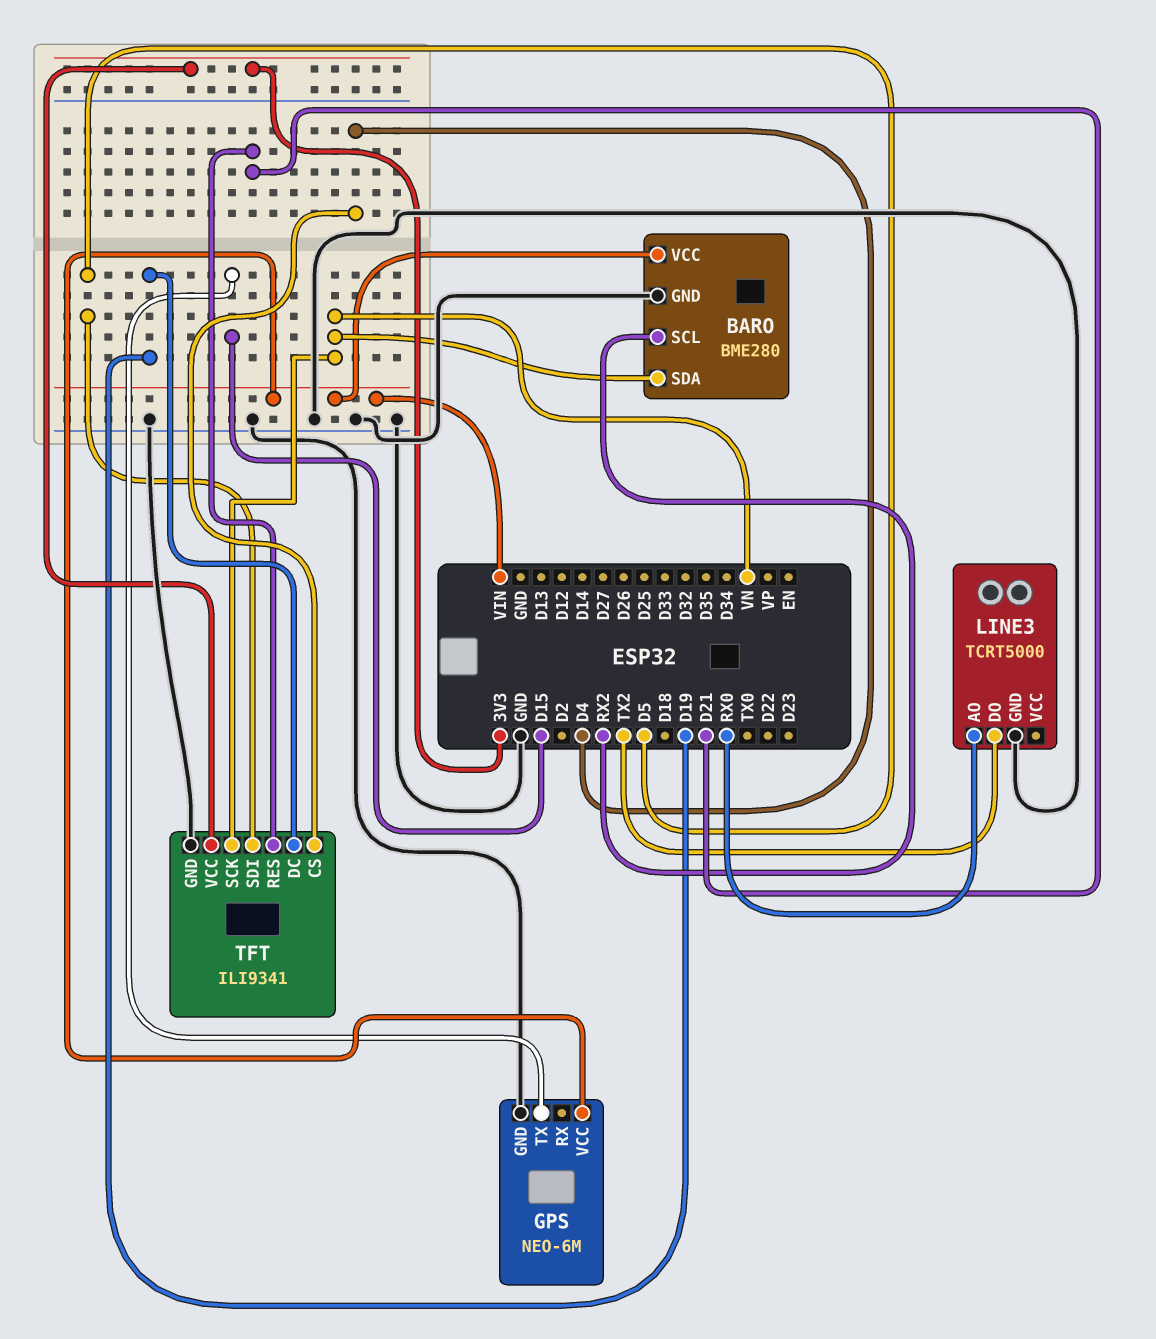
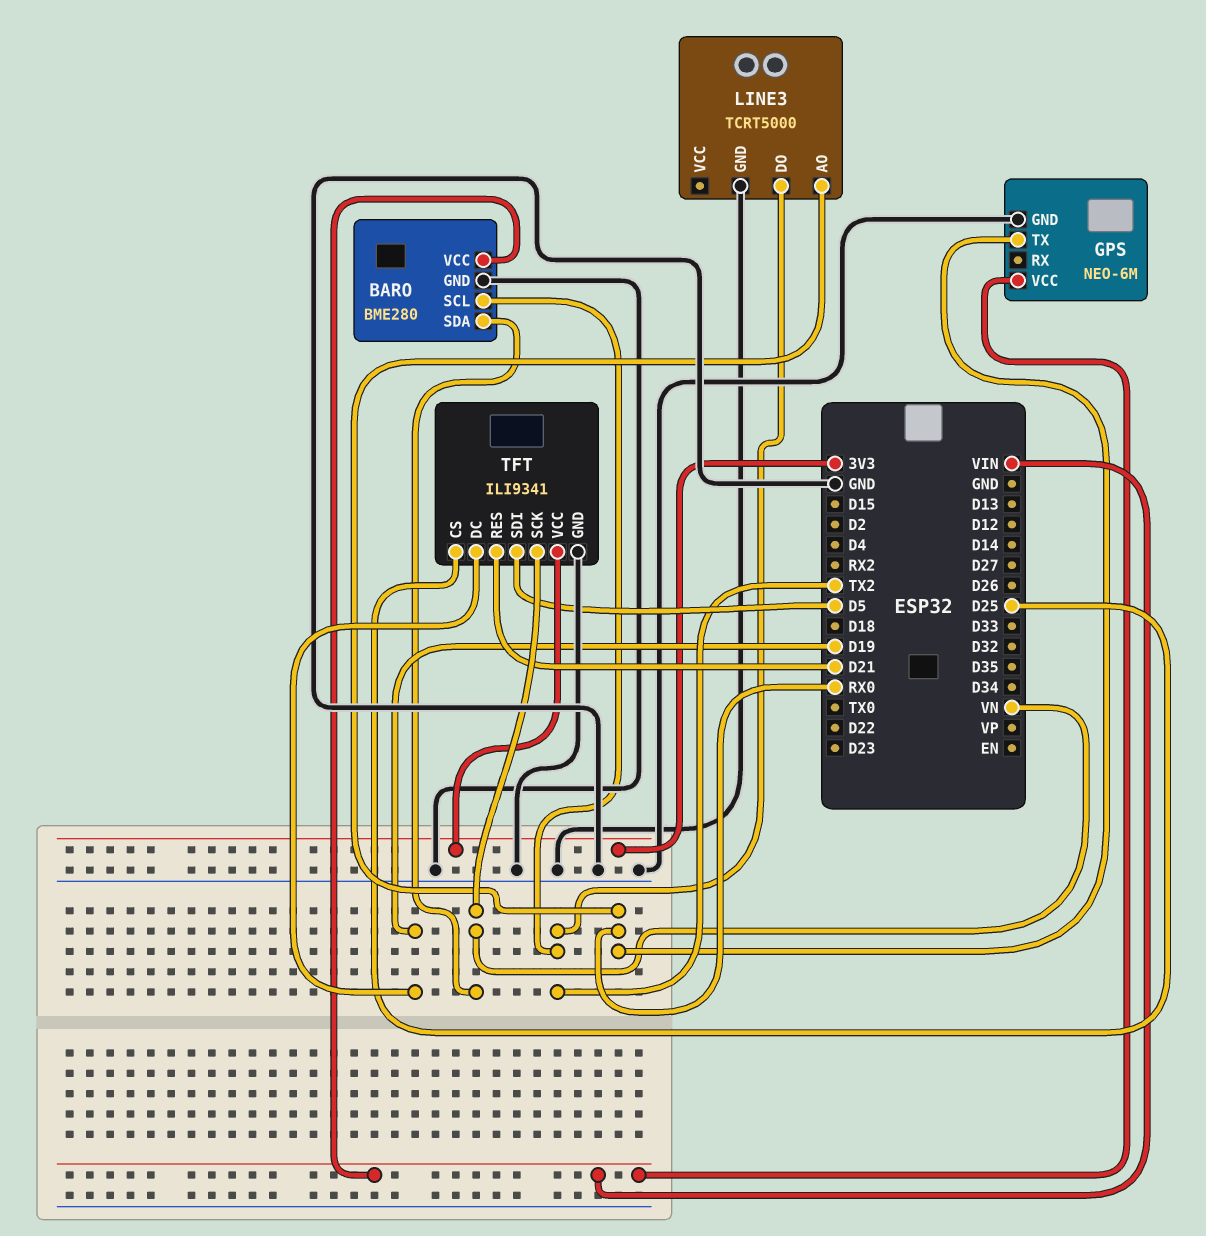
BARO pin SCL: RX2 -> TX2
GPS pin TX: D15 -> RX0
TFT pin CS: D4 -> D25

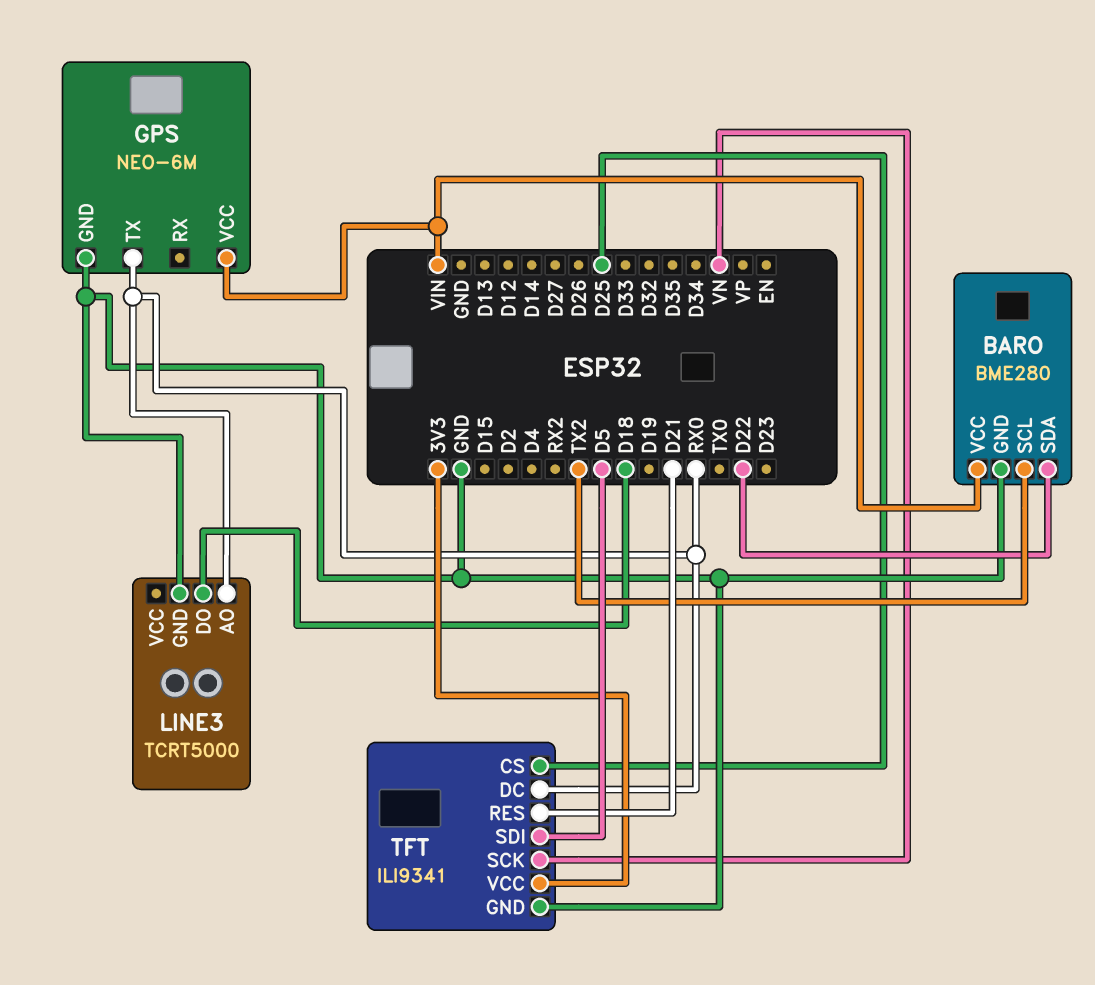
BARO pin SDA: VN -> D22
LINE3 pin DO: TX2 -> D18
TFT pin DC: D19 -> RX0

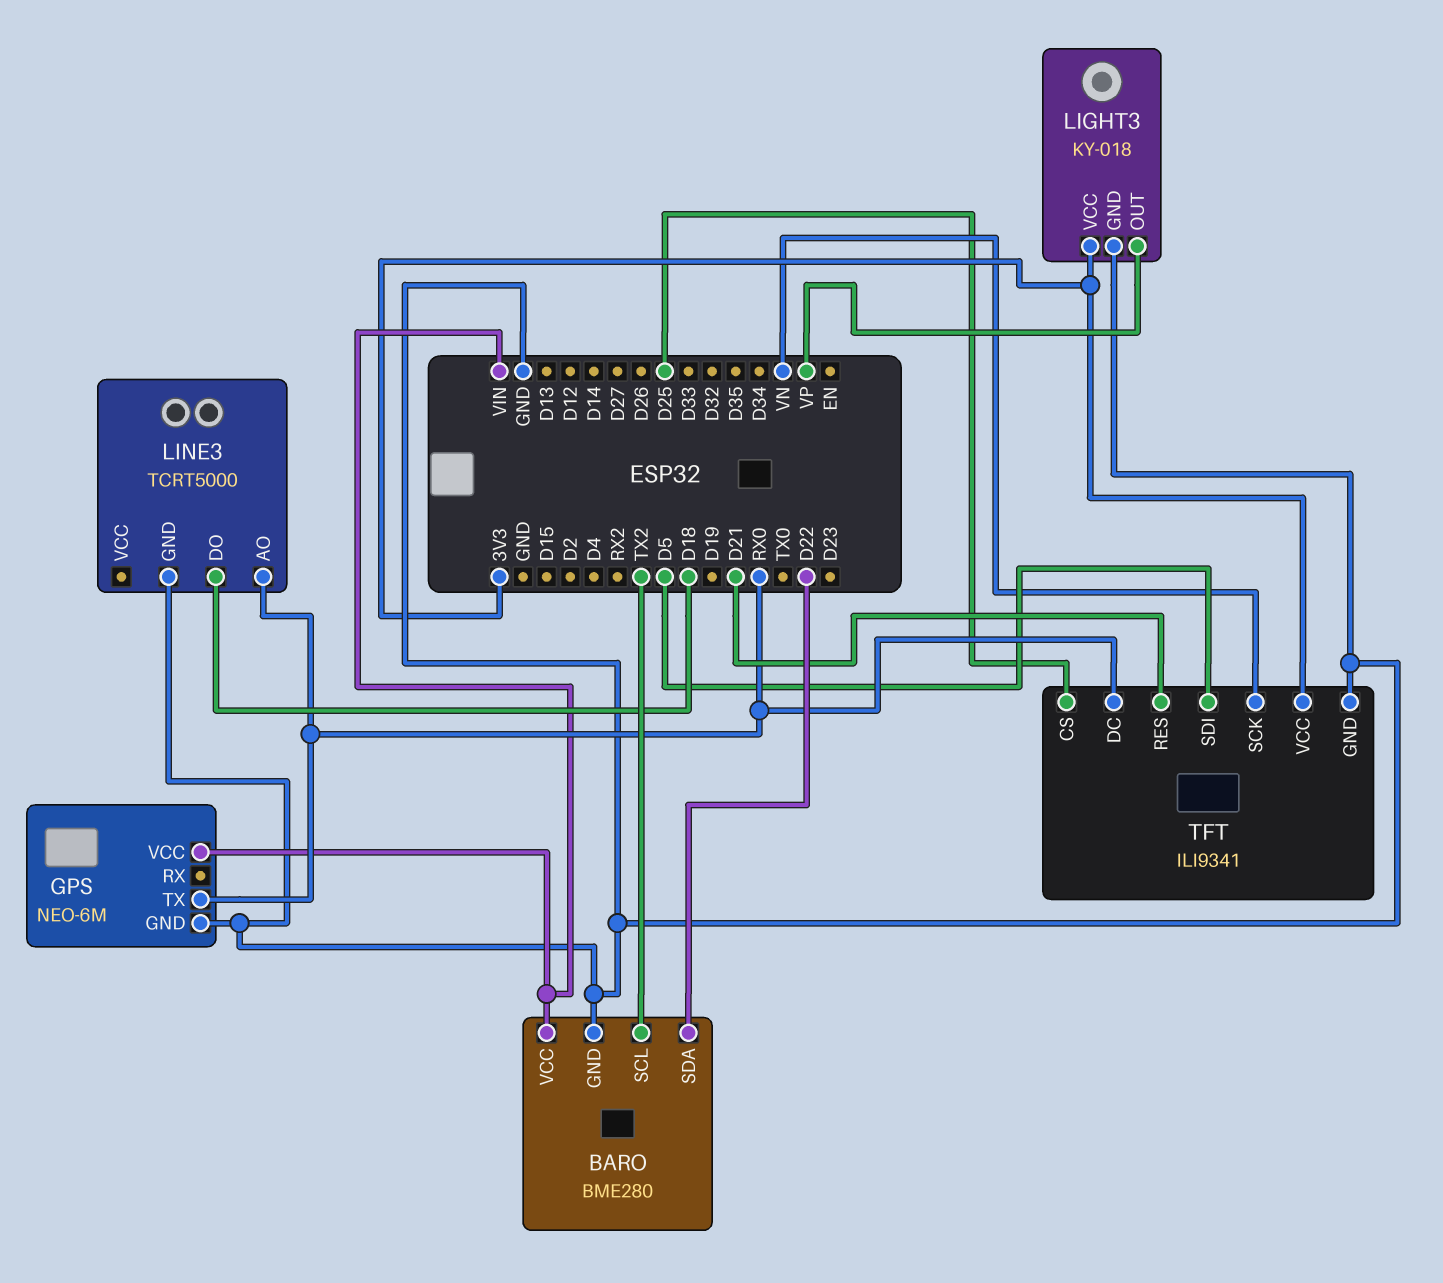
LIGHT3: none -> KY-018
LIGHT3 pin GND: none -> GND
LIGHT3 pin OUT: none -> VP
LIGHT3 pin VCC: none -> 3V3

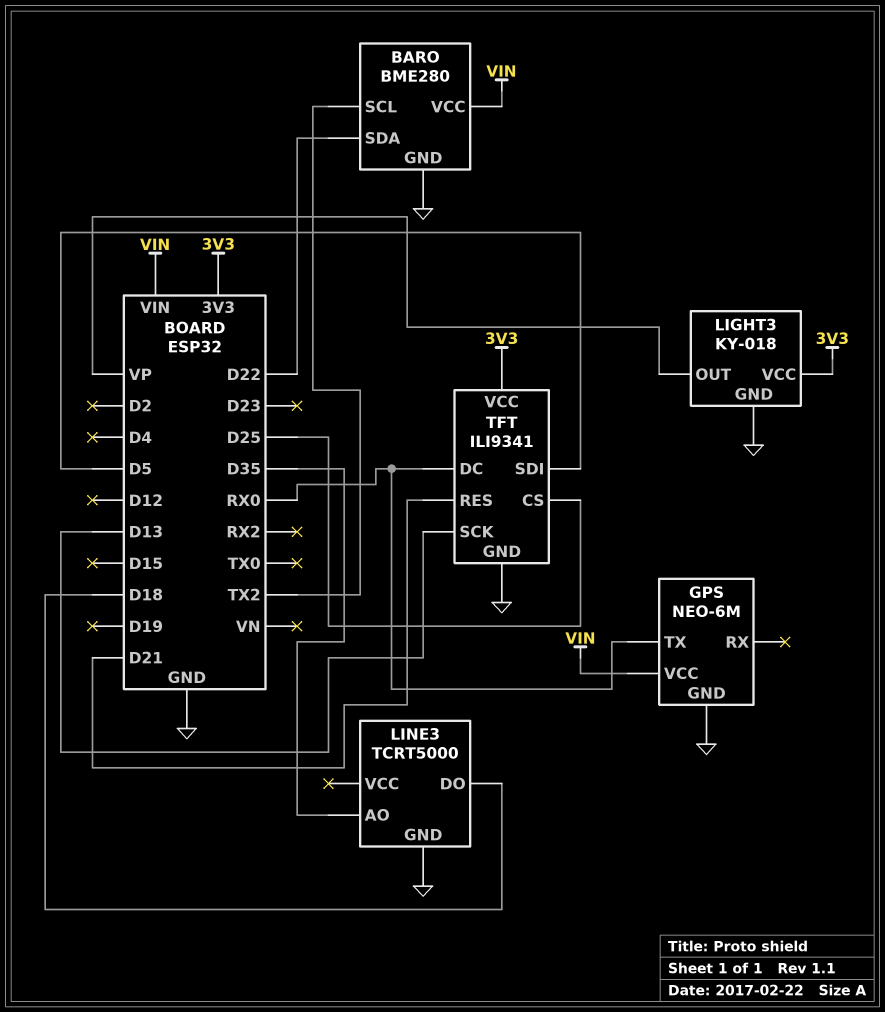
LINE3 pin AO: RX0 -> D35
TFT pin SCK: VN -> D13

